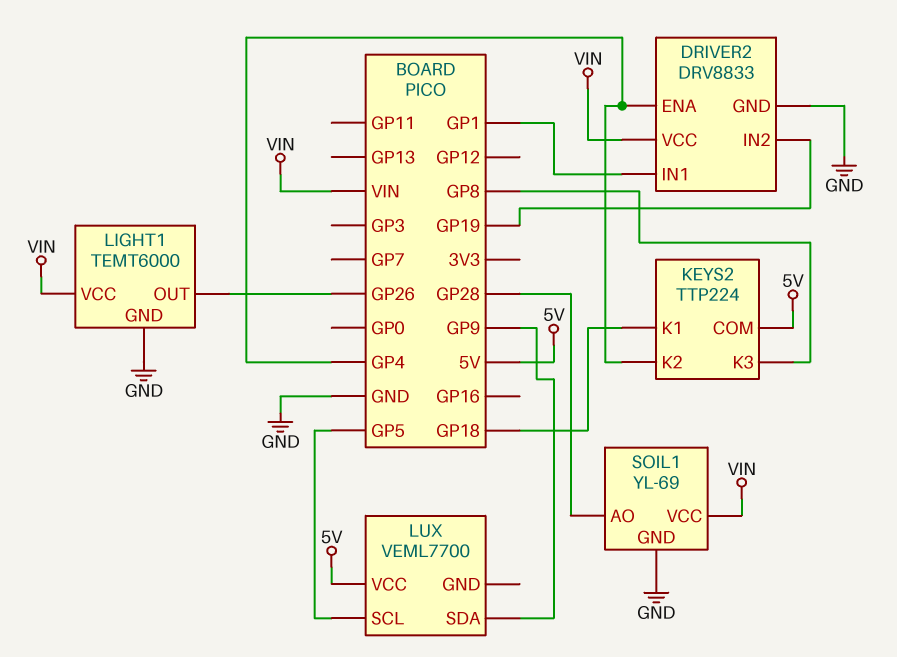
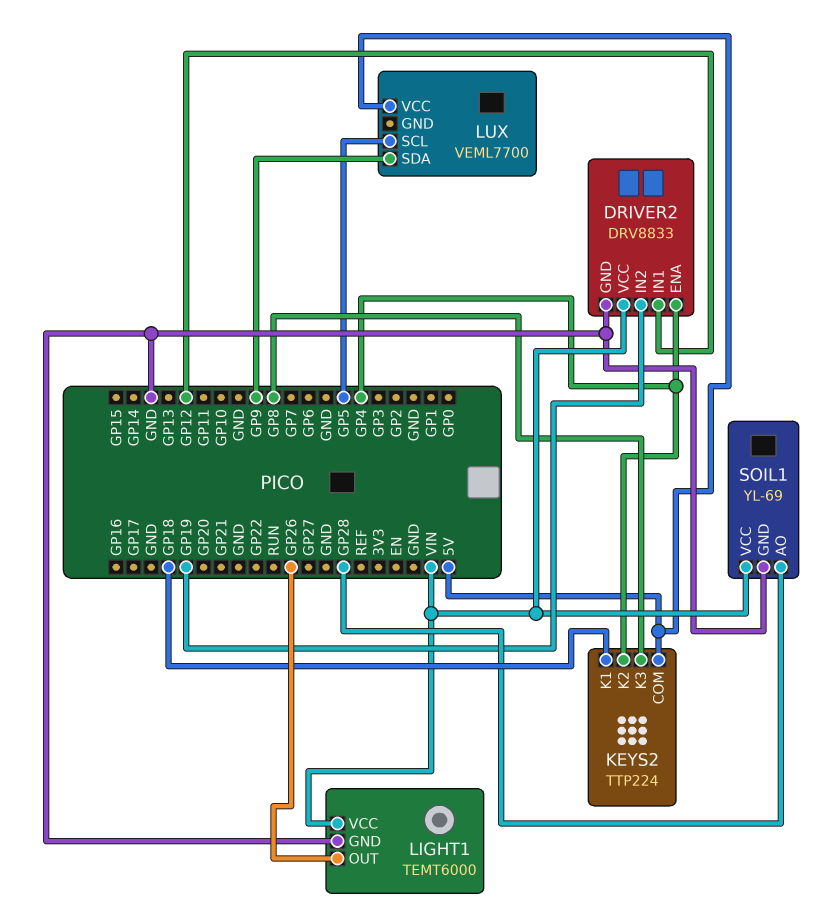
DRIVER2 pin IN1: GP1 -> GP12

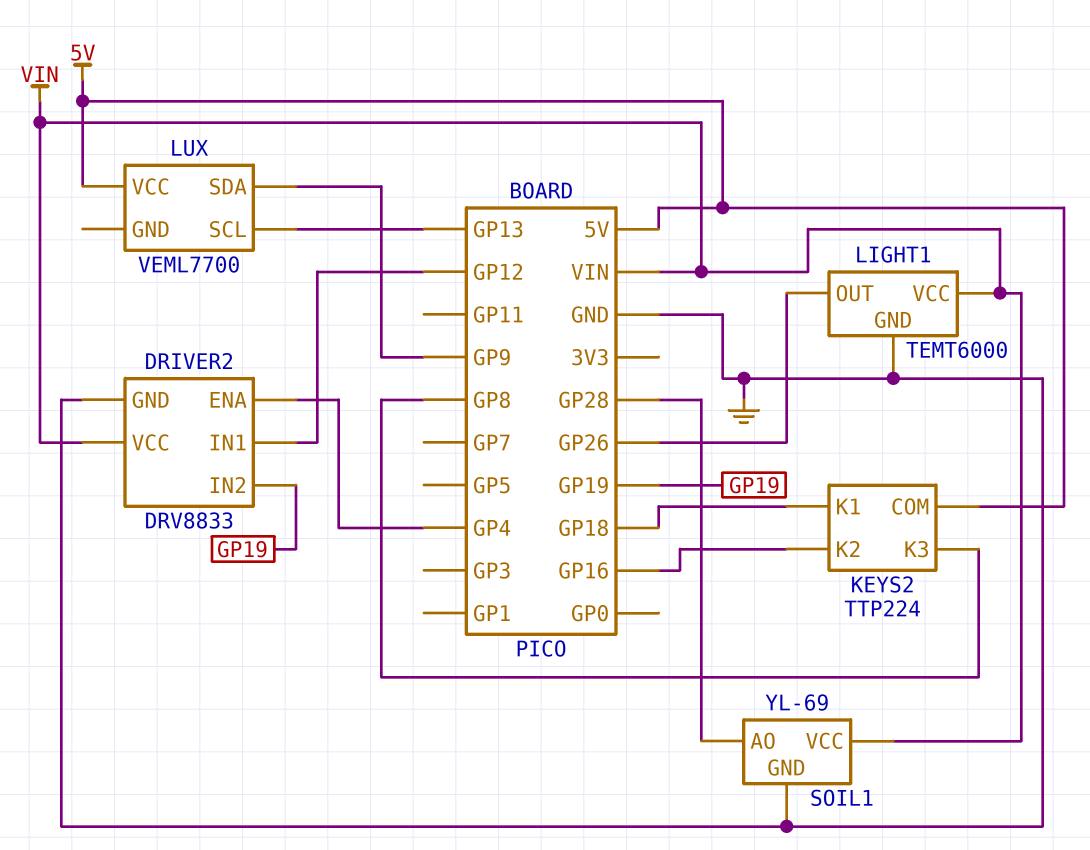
KEYS2 pin K2: GP4 -> GP16
LUX pin SCL: GP5 -> GP13

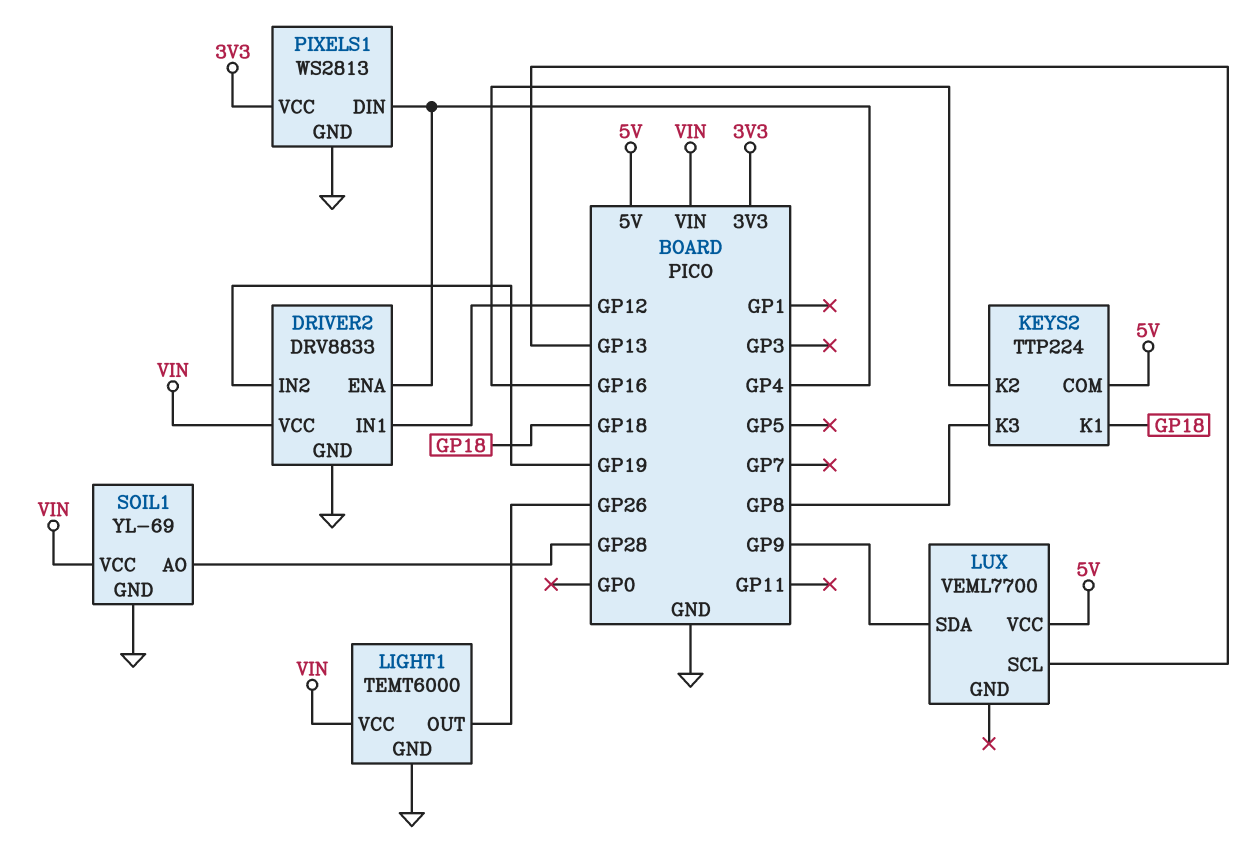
PIXELS1: none -> WS2813
PIXELS1 pin DIN: none -> GP4
PIXELS1 pin GND: none -> GND
PIXELS1 pin VCC: none -> 3V3

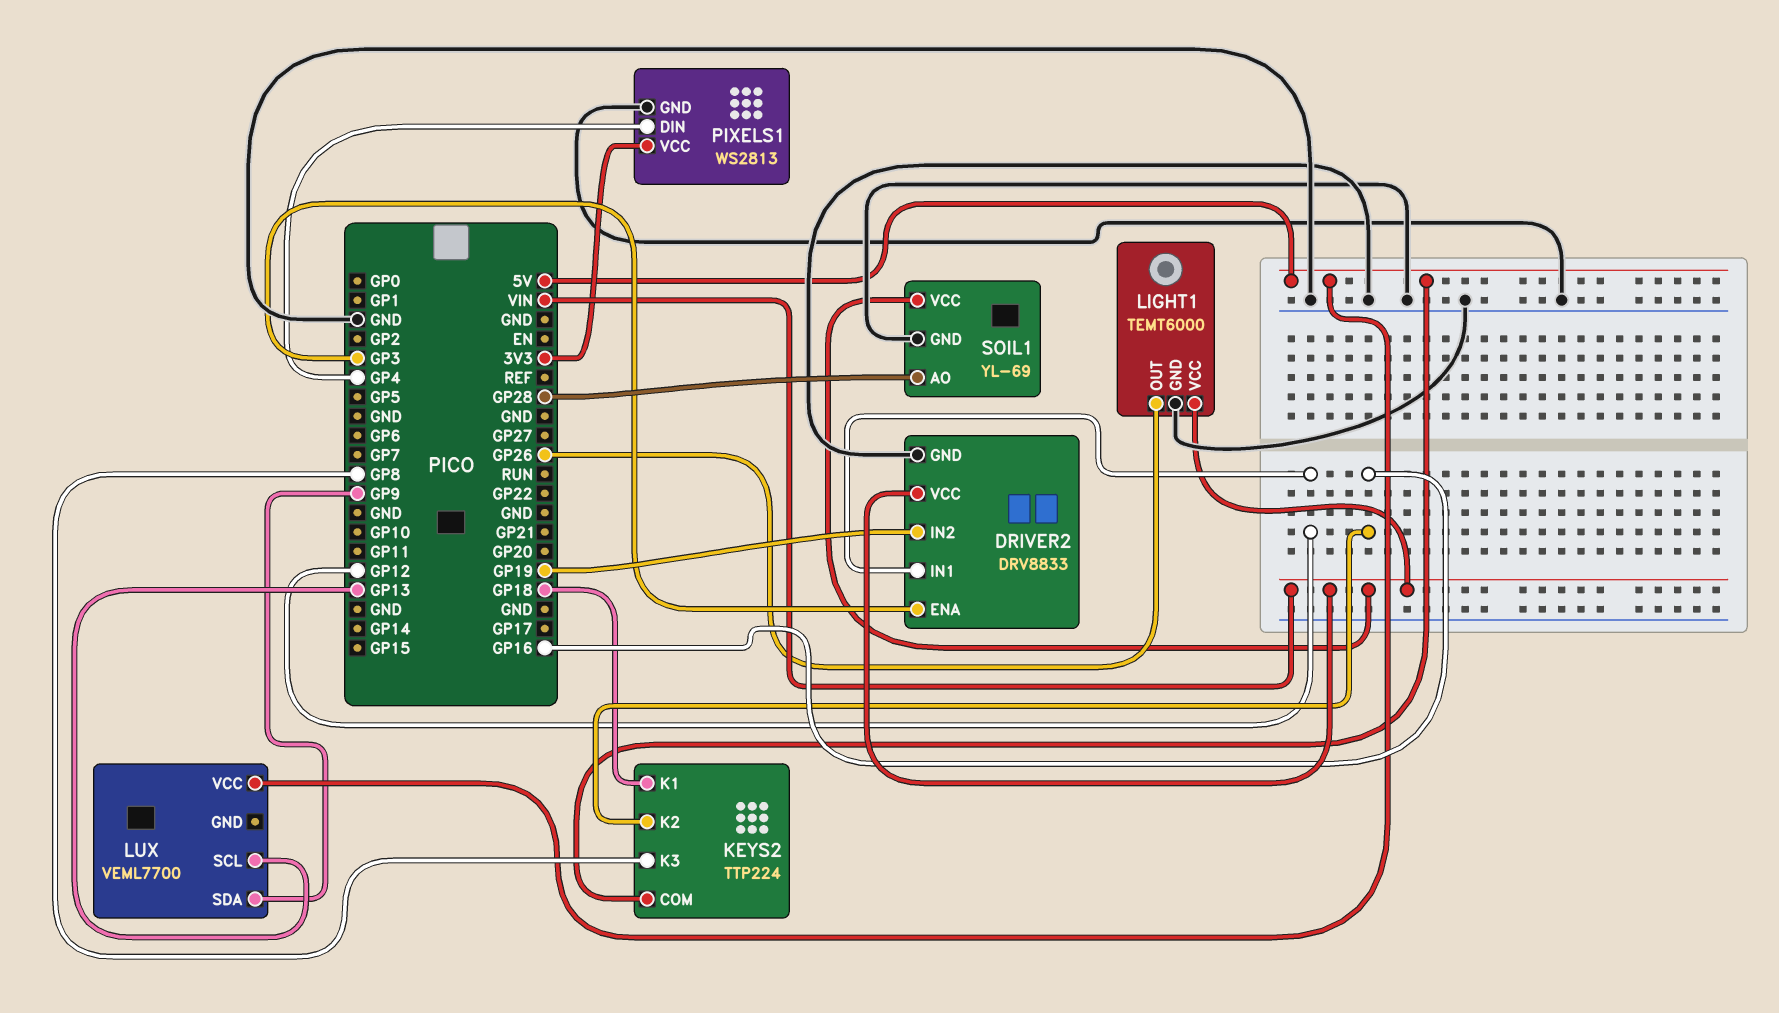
DRIVER2 pin ENA: GP4 -> GP3

